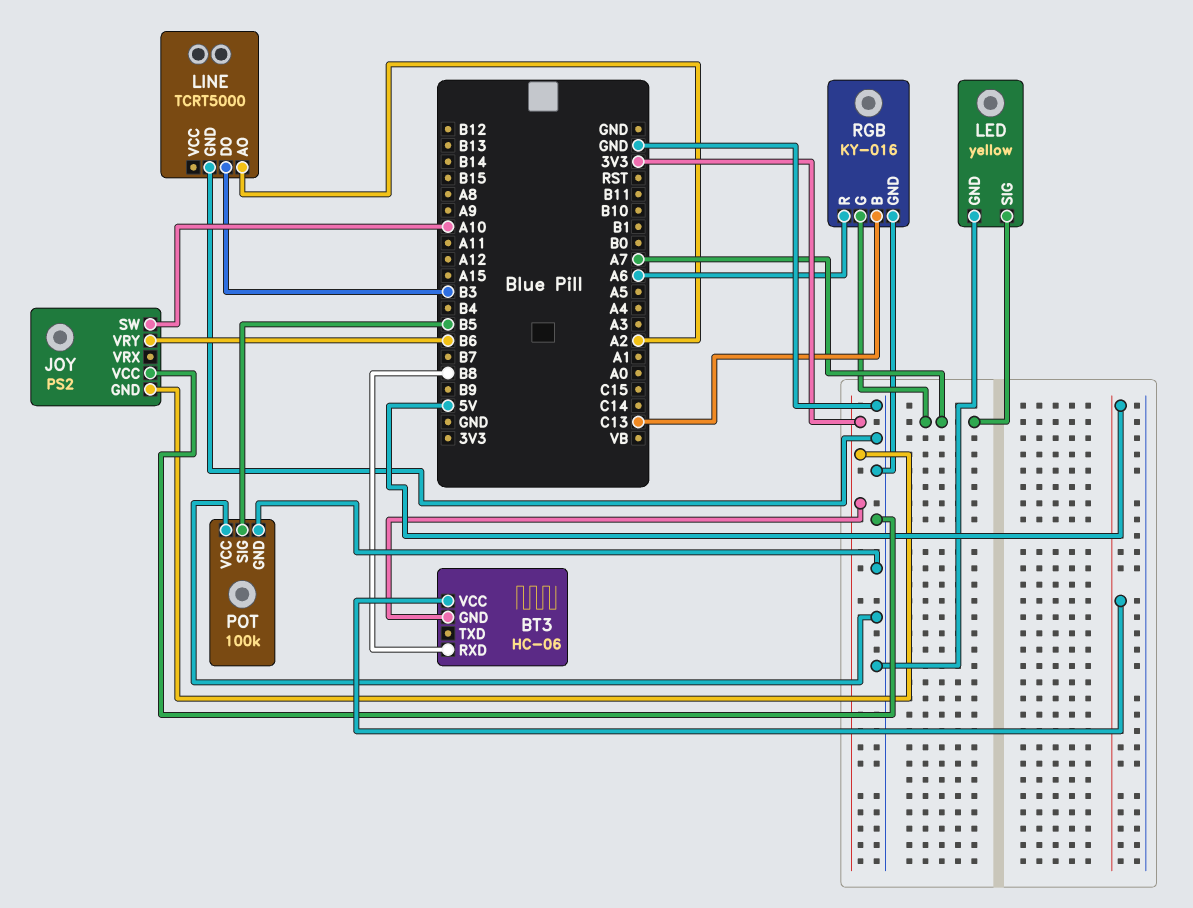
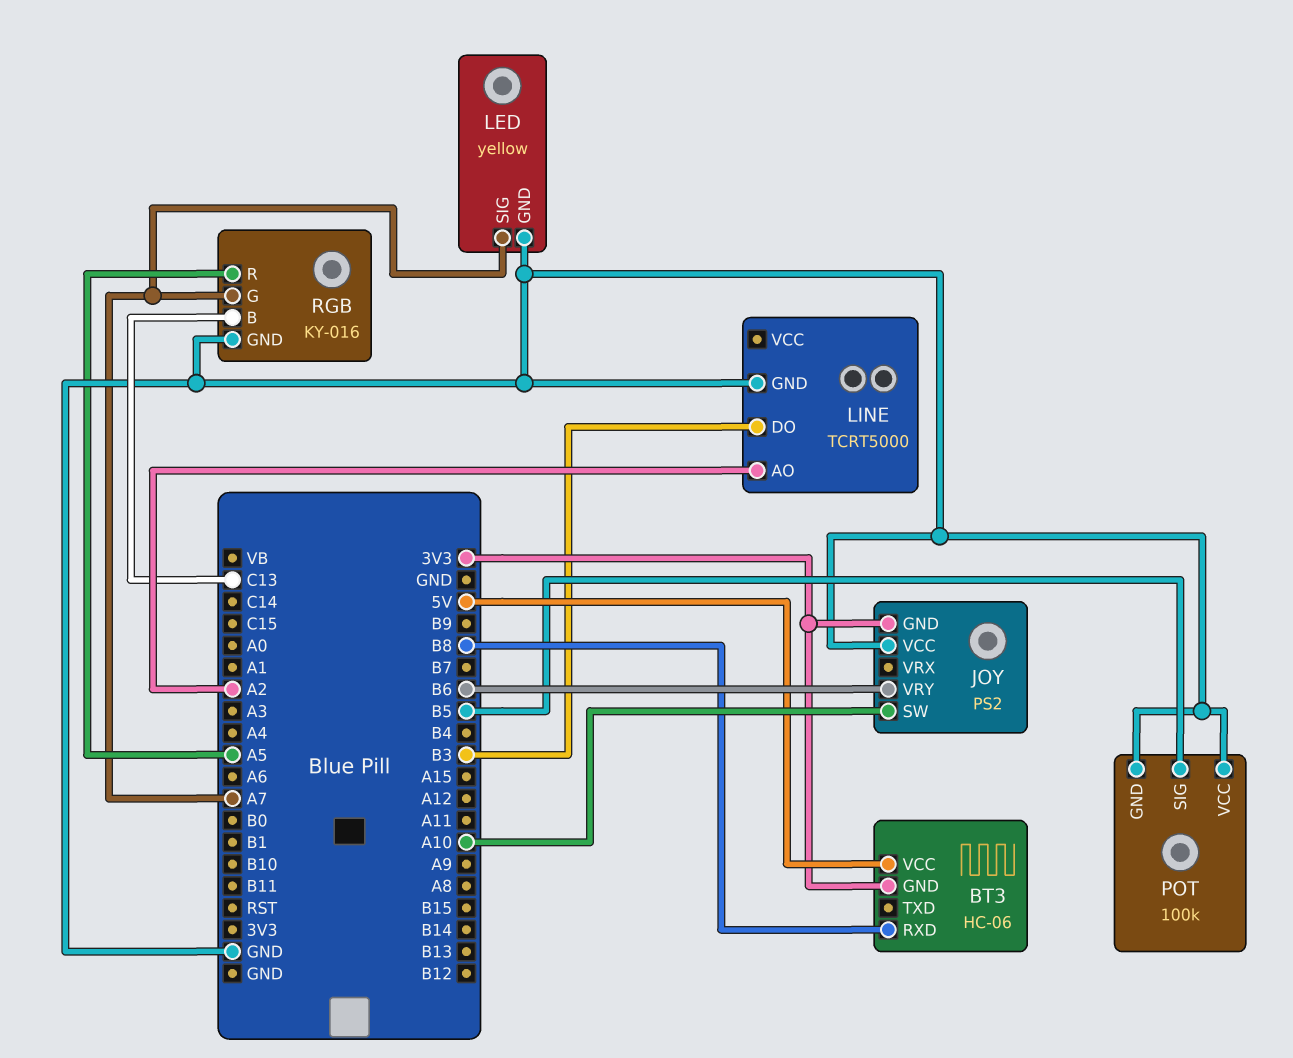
RGB pin R: A6 -> A5

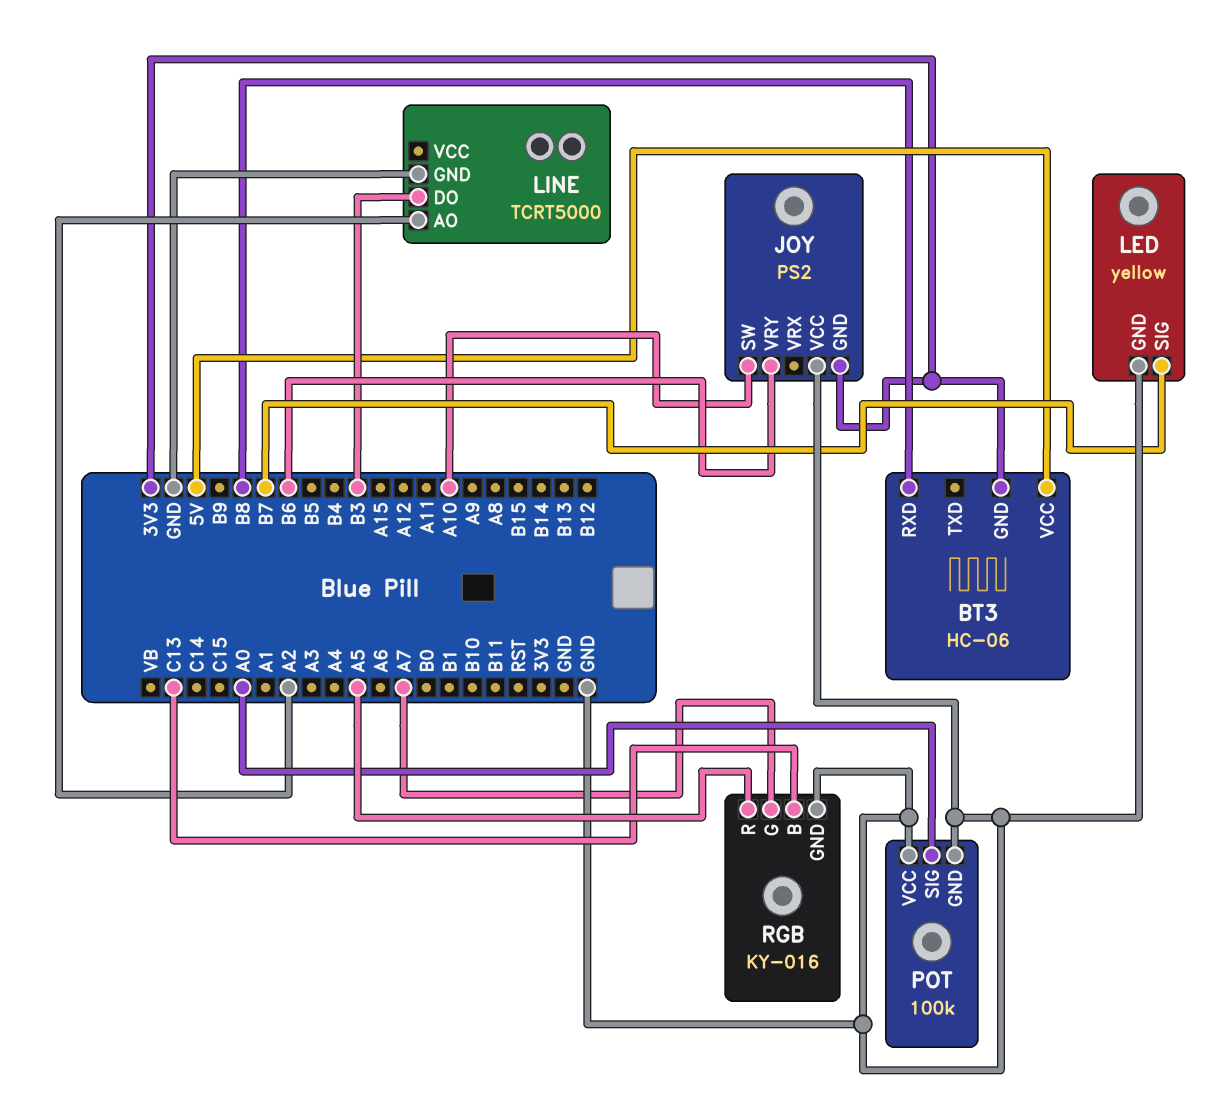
LED pin SIG: A7 -> B7
POT pin SIG: B5 -> A0

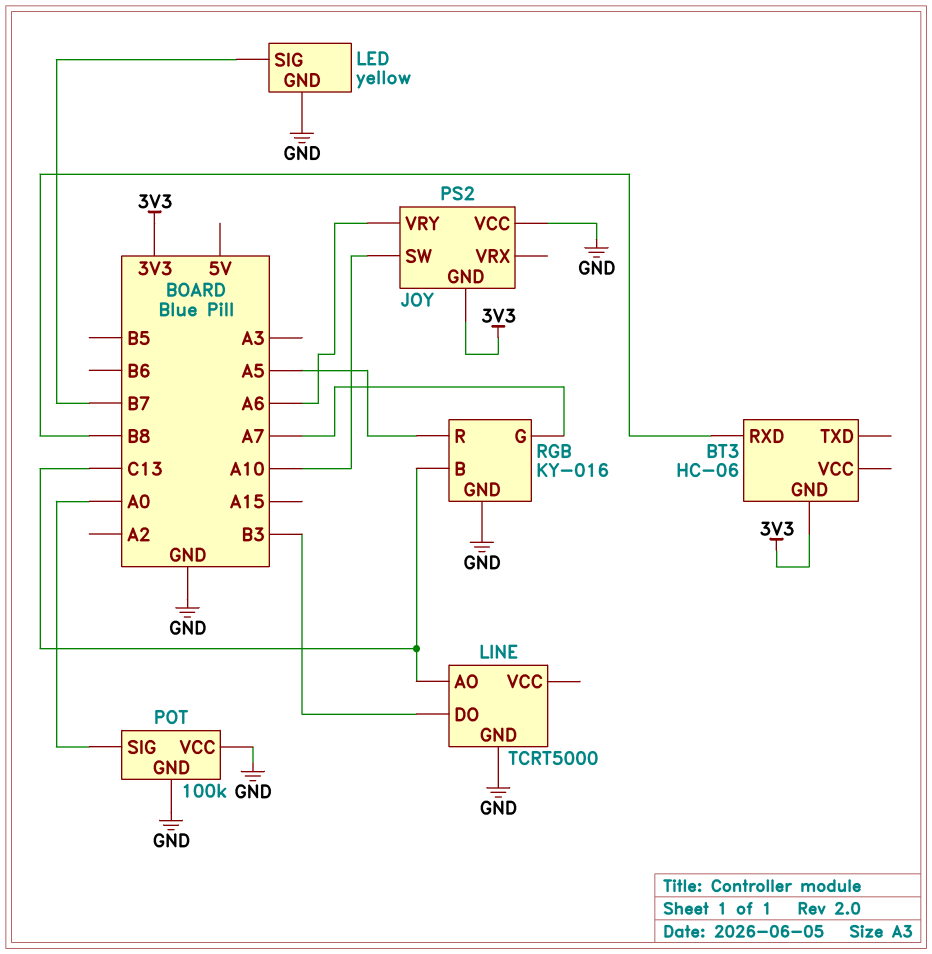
BT3 pin VCC: 5V -> none
JOY pin VRY: B6 -> A6
LINE pin AO: A2 -> C13

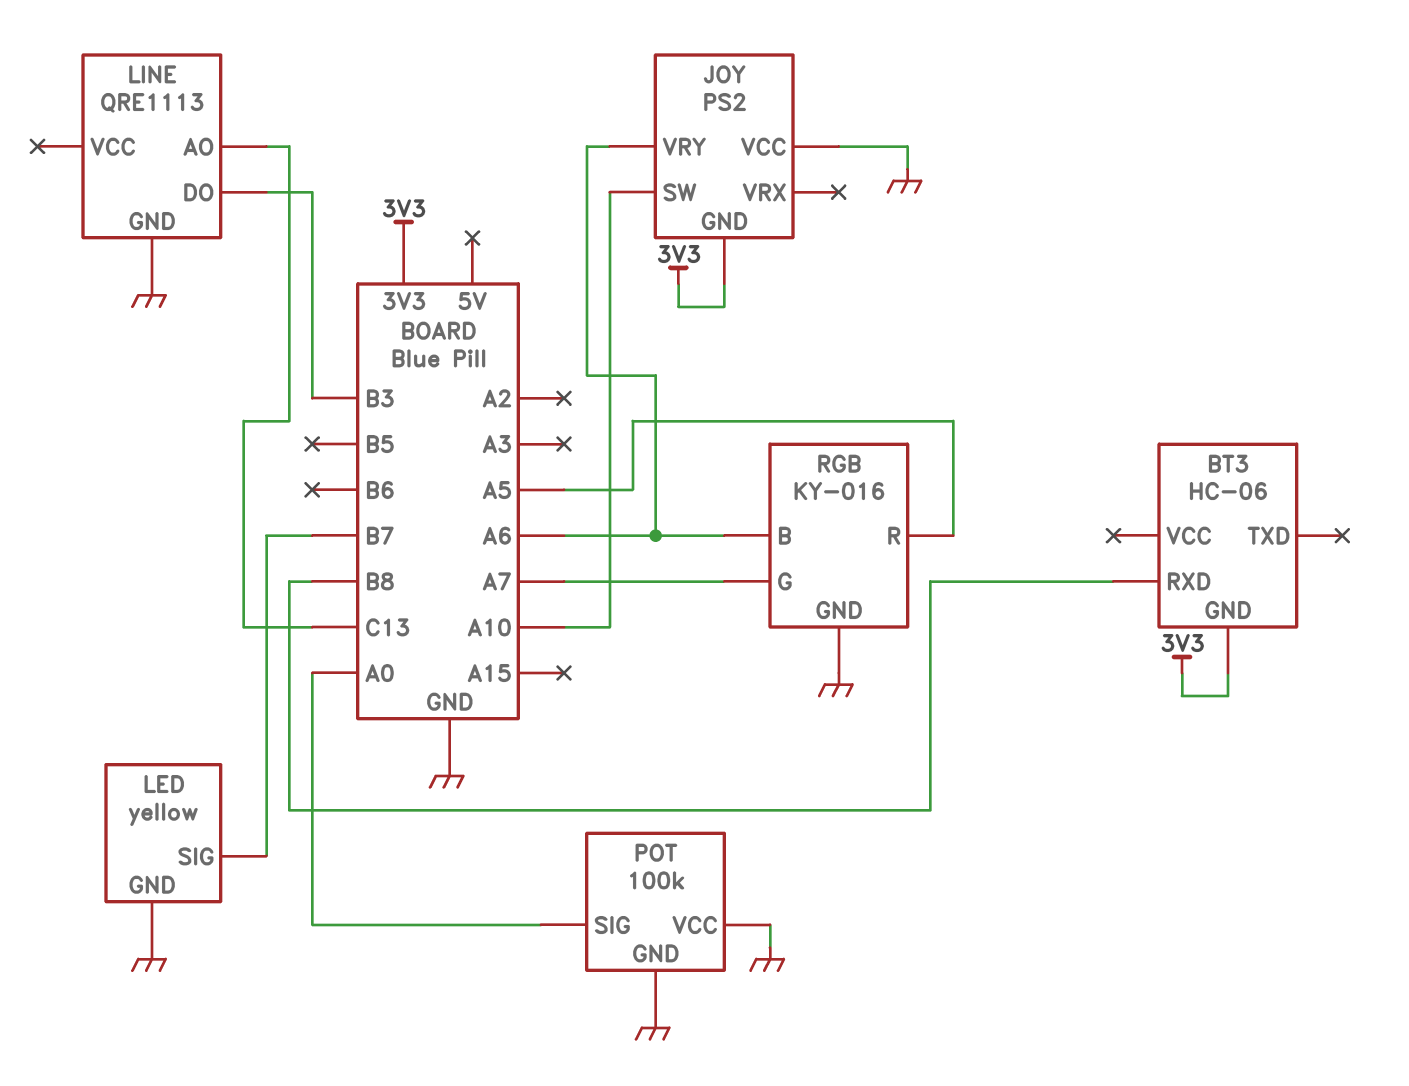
LINE: TCRT5000 -> QRE1113
RGB pin B: C13 -> A6

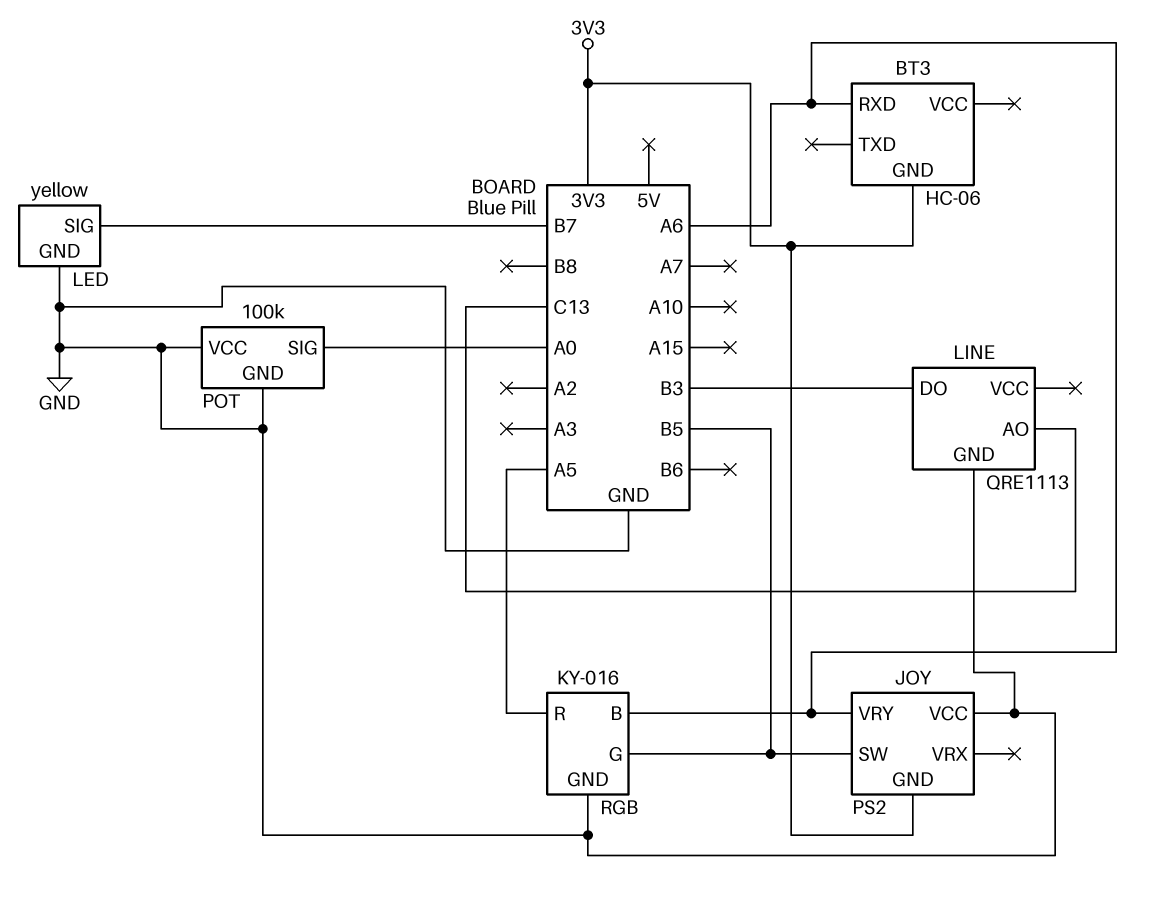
BT3 pin RXD: B8 -> A6
JOY pin SW: A10 -> B5
RGB pin G: A7 -> B5

